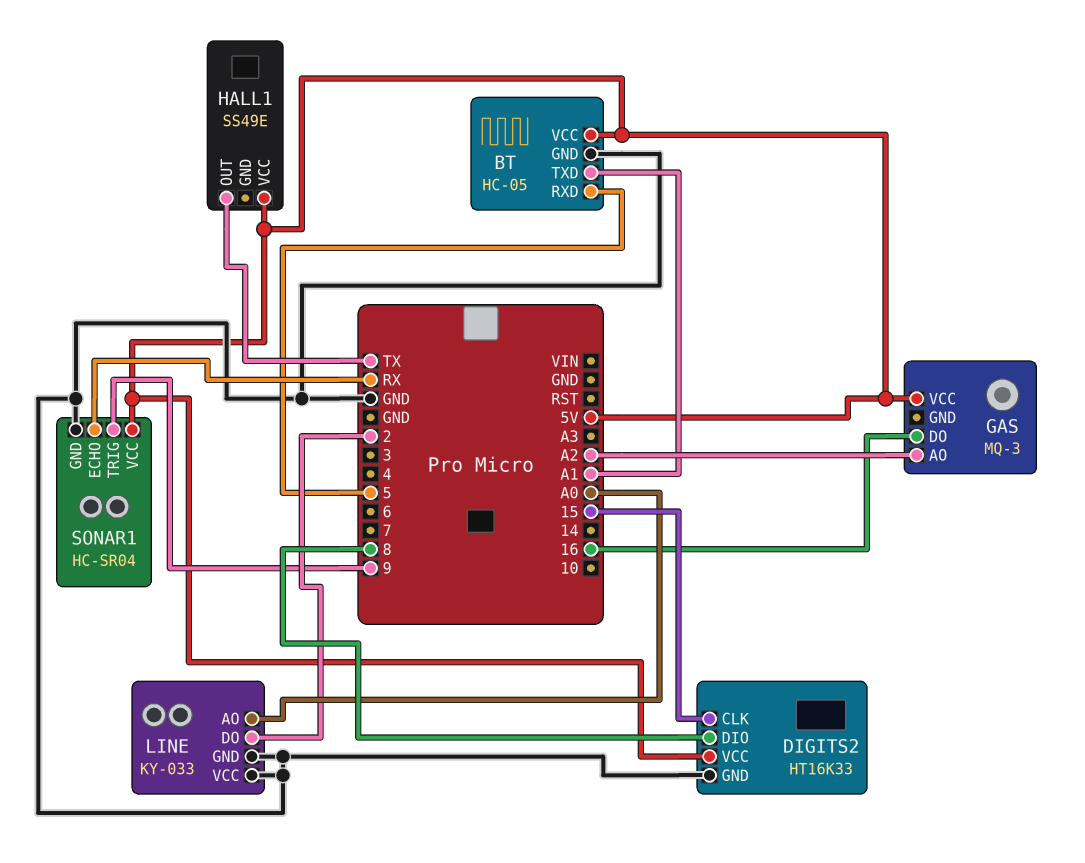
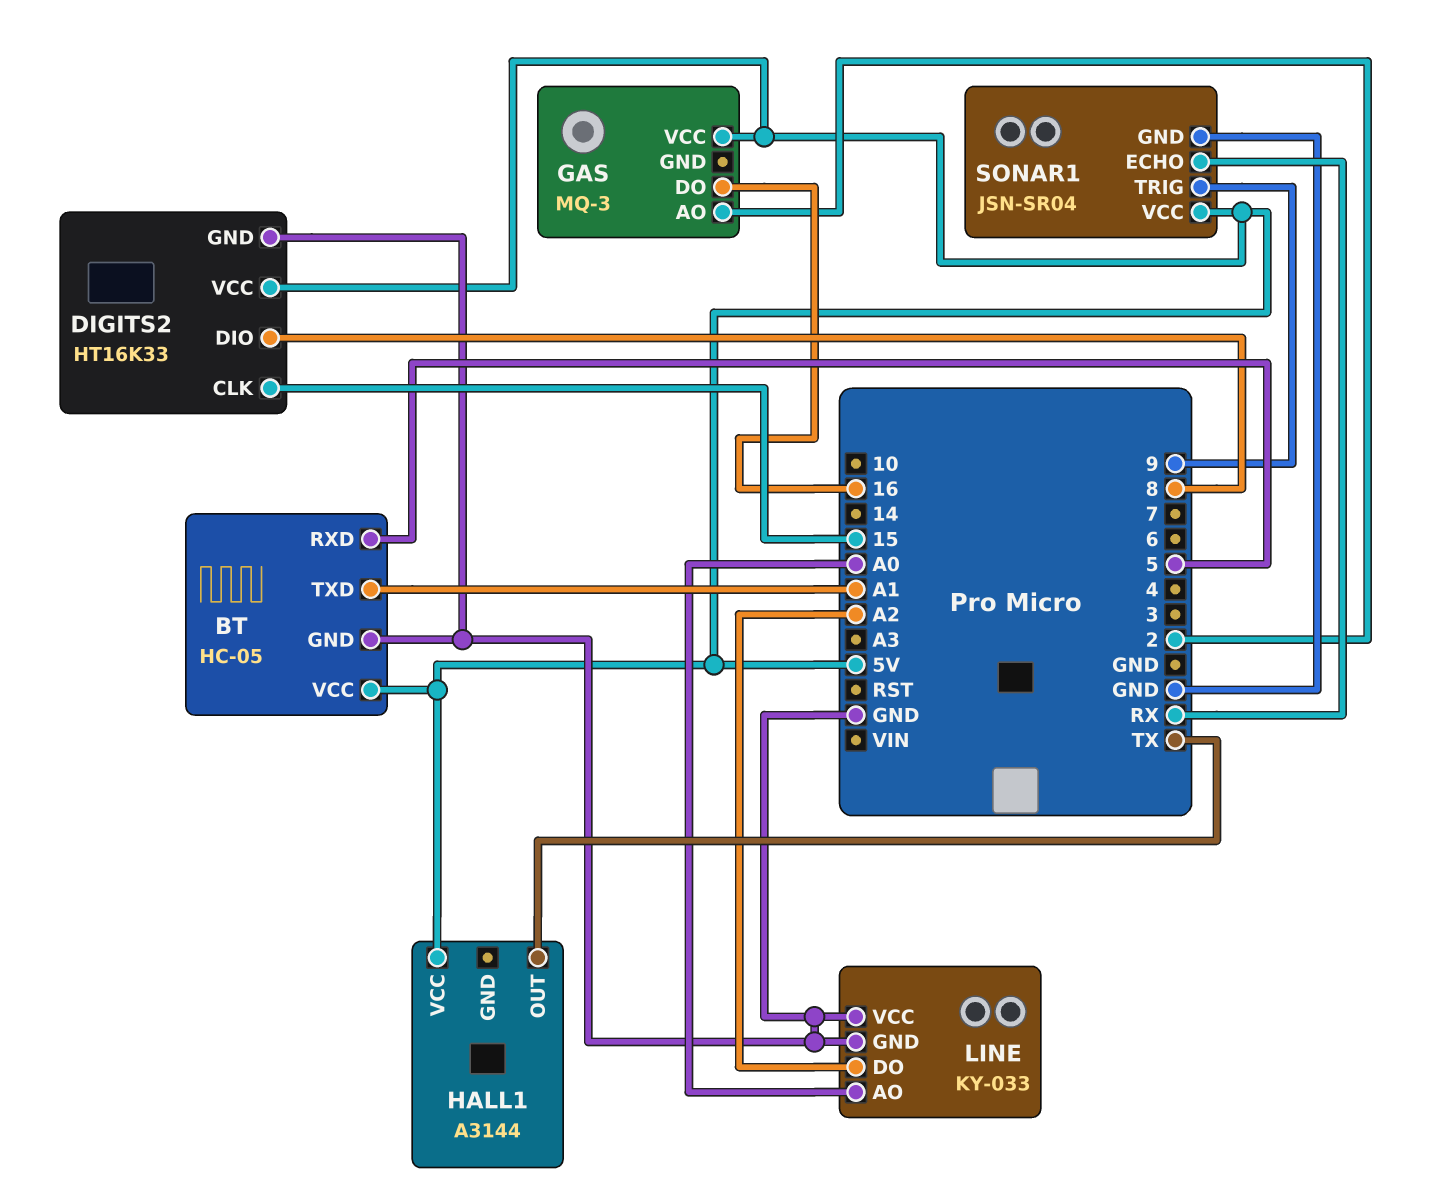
GAS pin AO: A2 -> 2
HALL1: SS49E -> A3144
LINE pin DO: 2 -> A2
SONAR1: HC-SR04 -> JSN-SR04

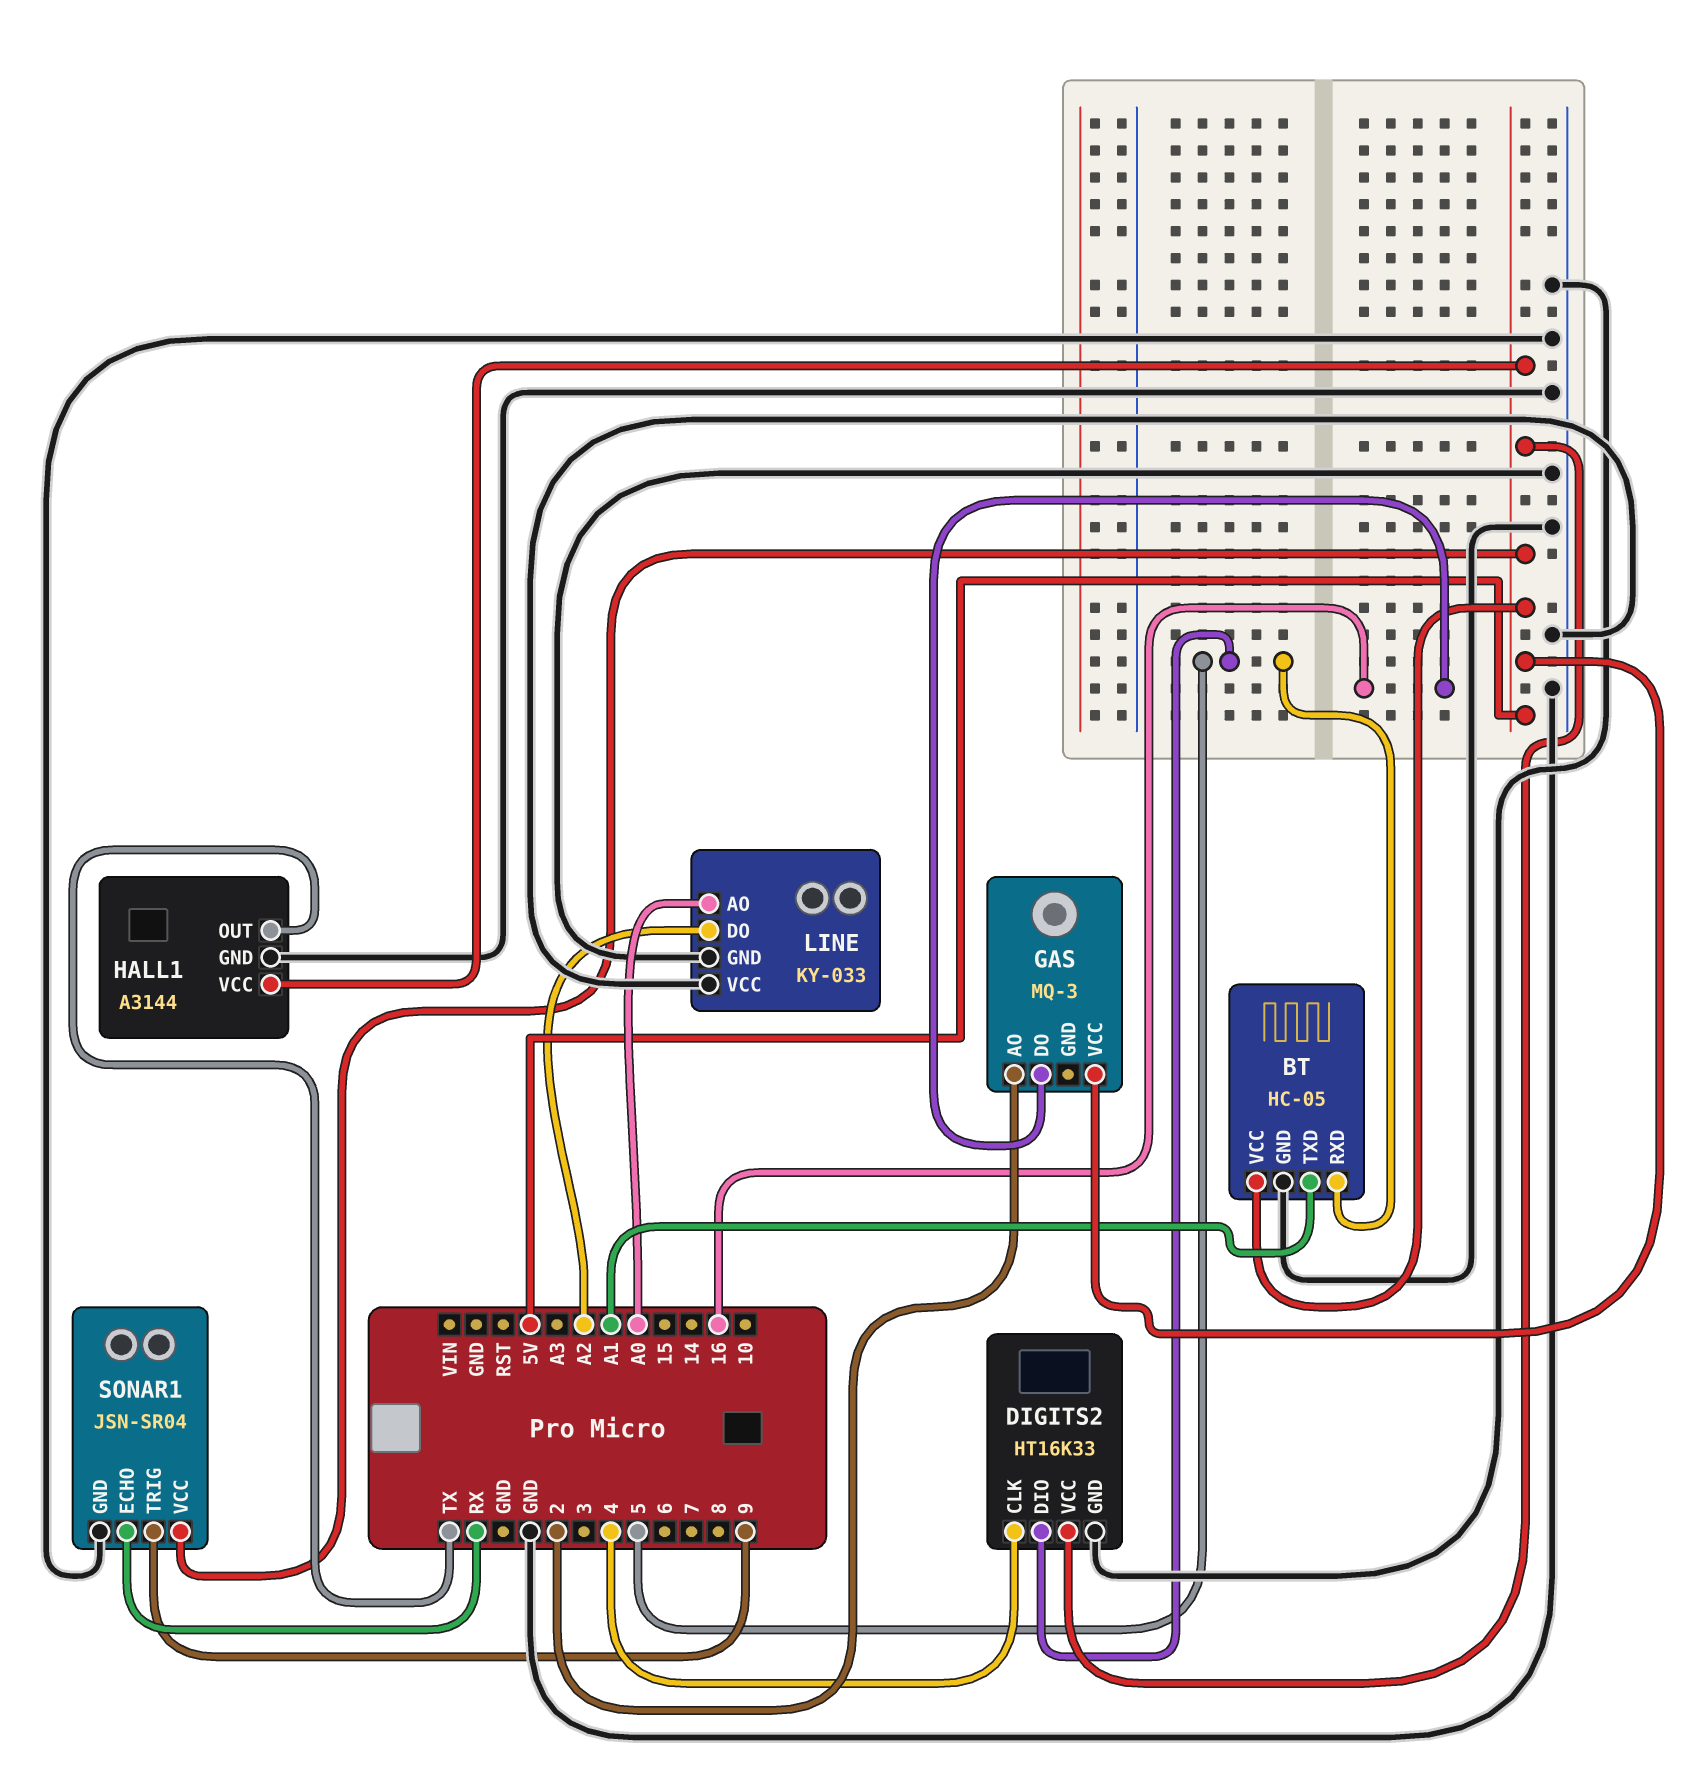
DIGITS2 pin CLK: 15 -> 4
DIGITS2 pin DIO: 8 -> 5
HALL1 pin GND: none -> GND

